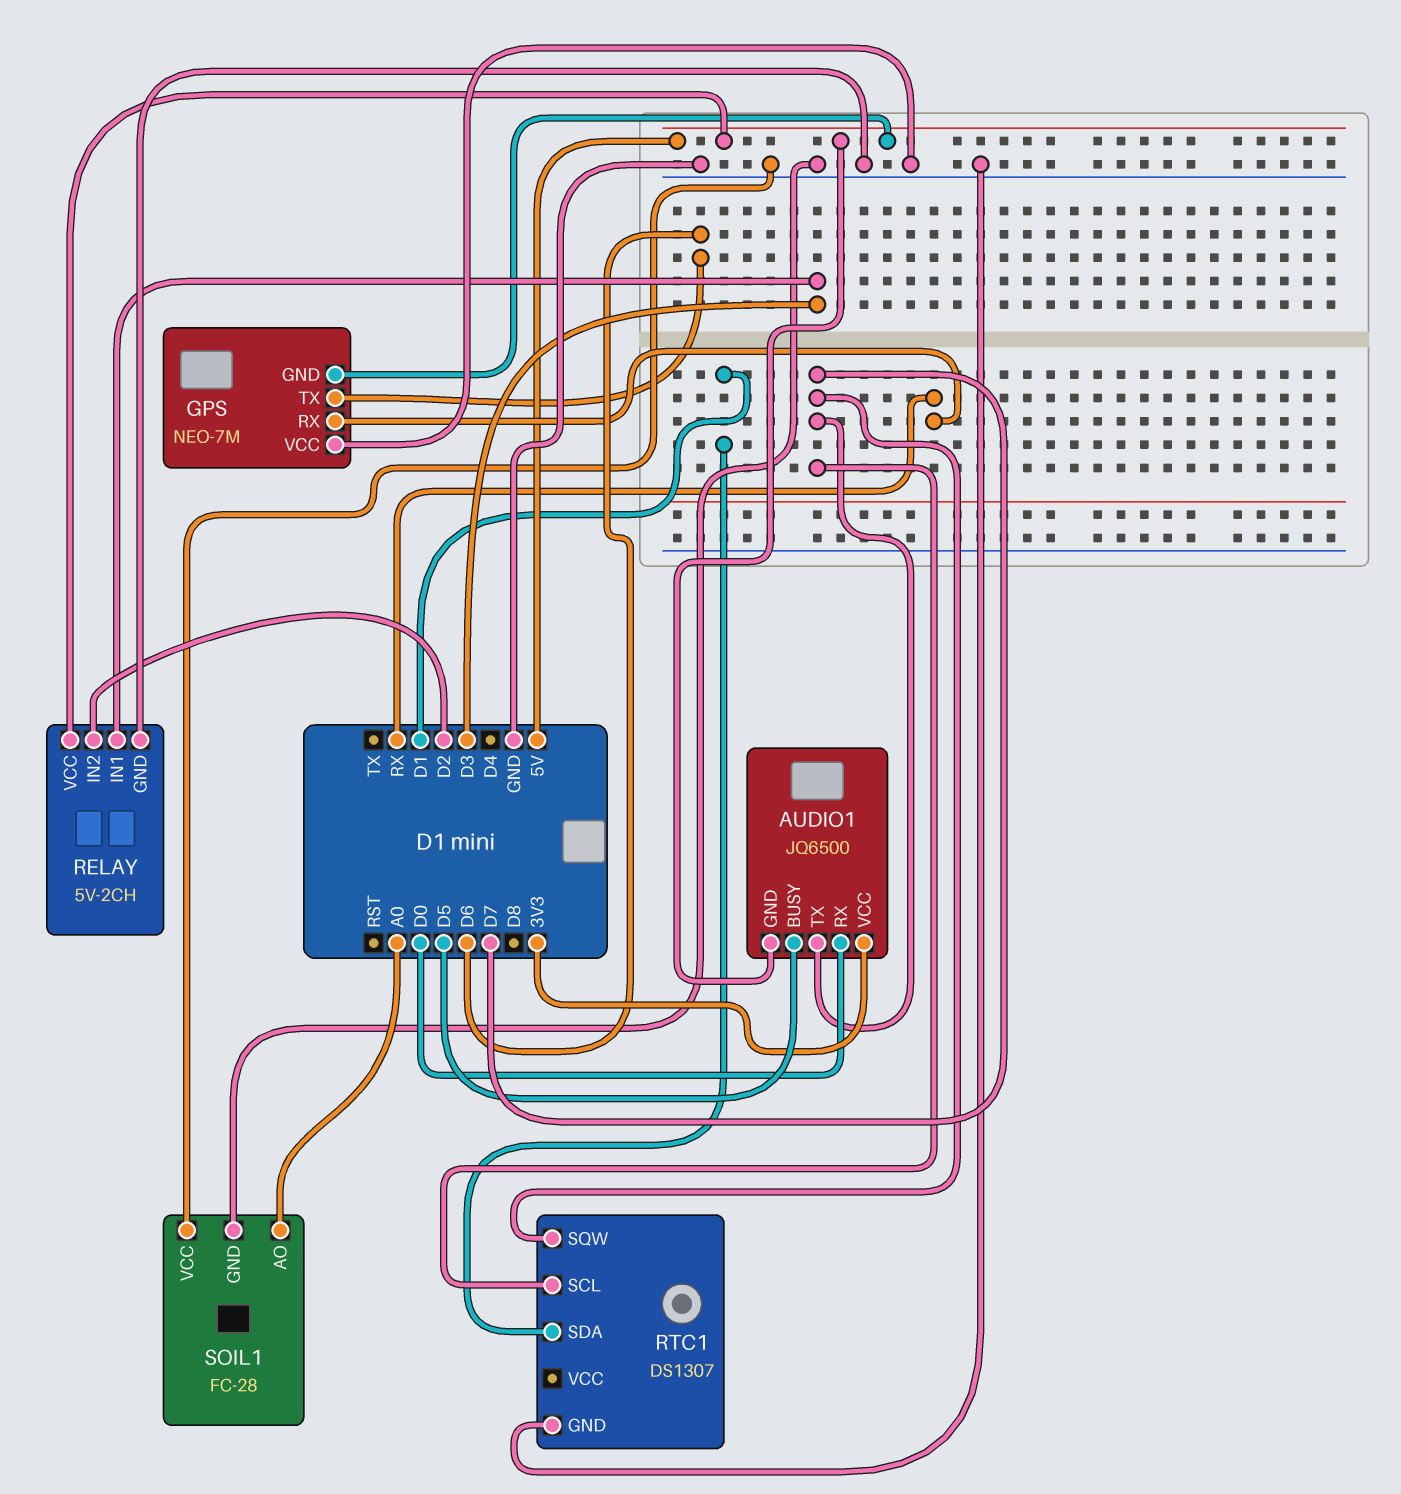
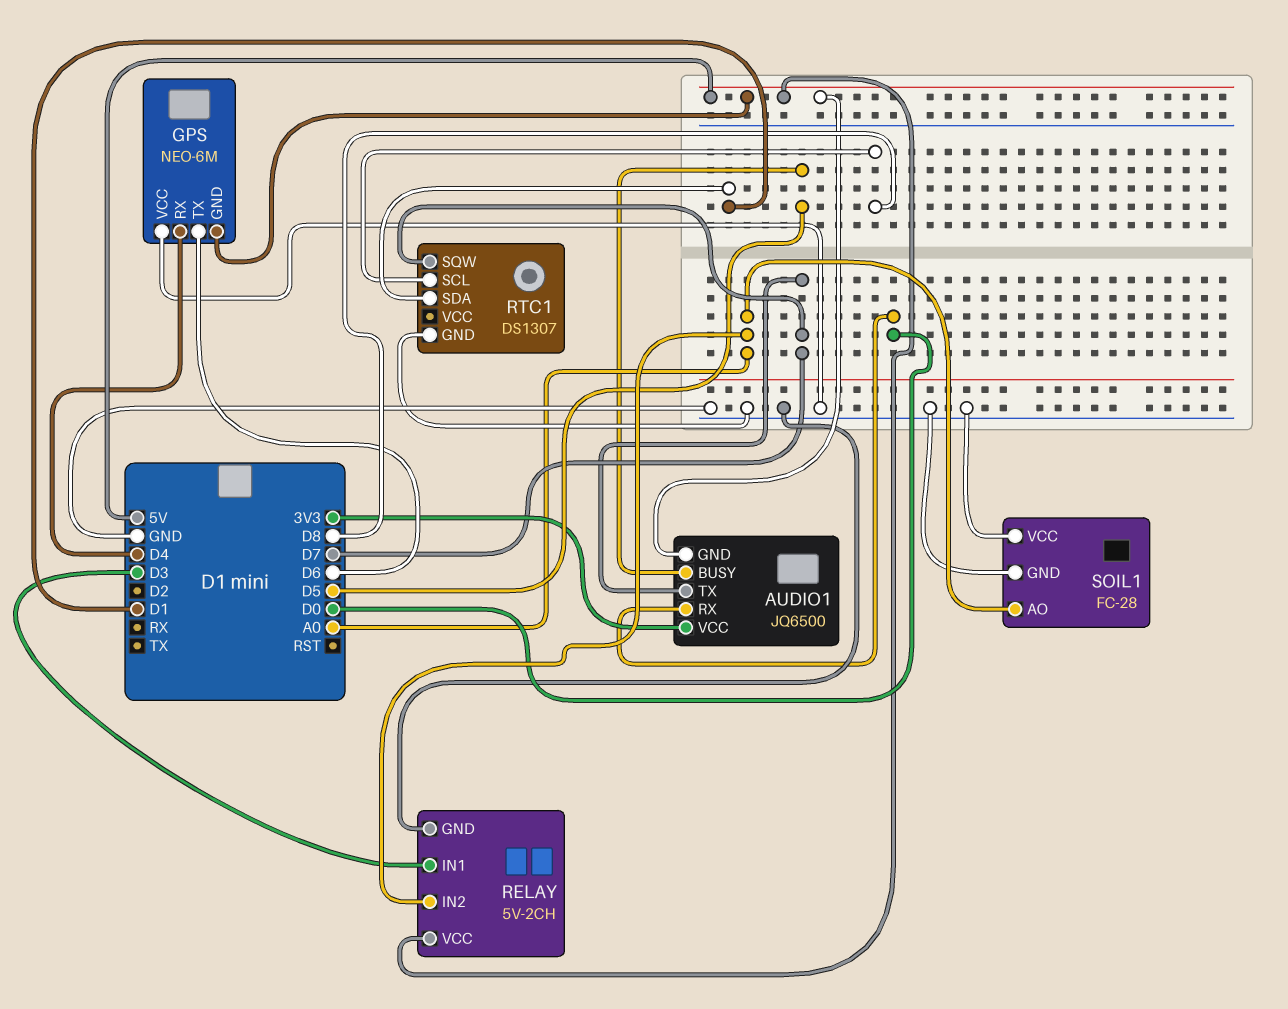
GPS: NEO-7M -> NEO-6M
GPS pin RX: RX -> D4
RELAY pin IN2: D2 -> A0
RTC1 pin SCL: D7 -> D8

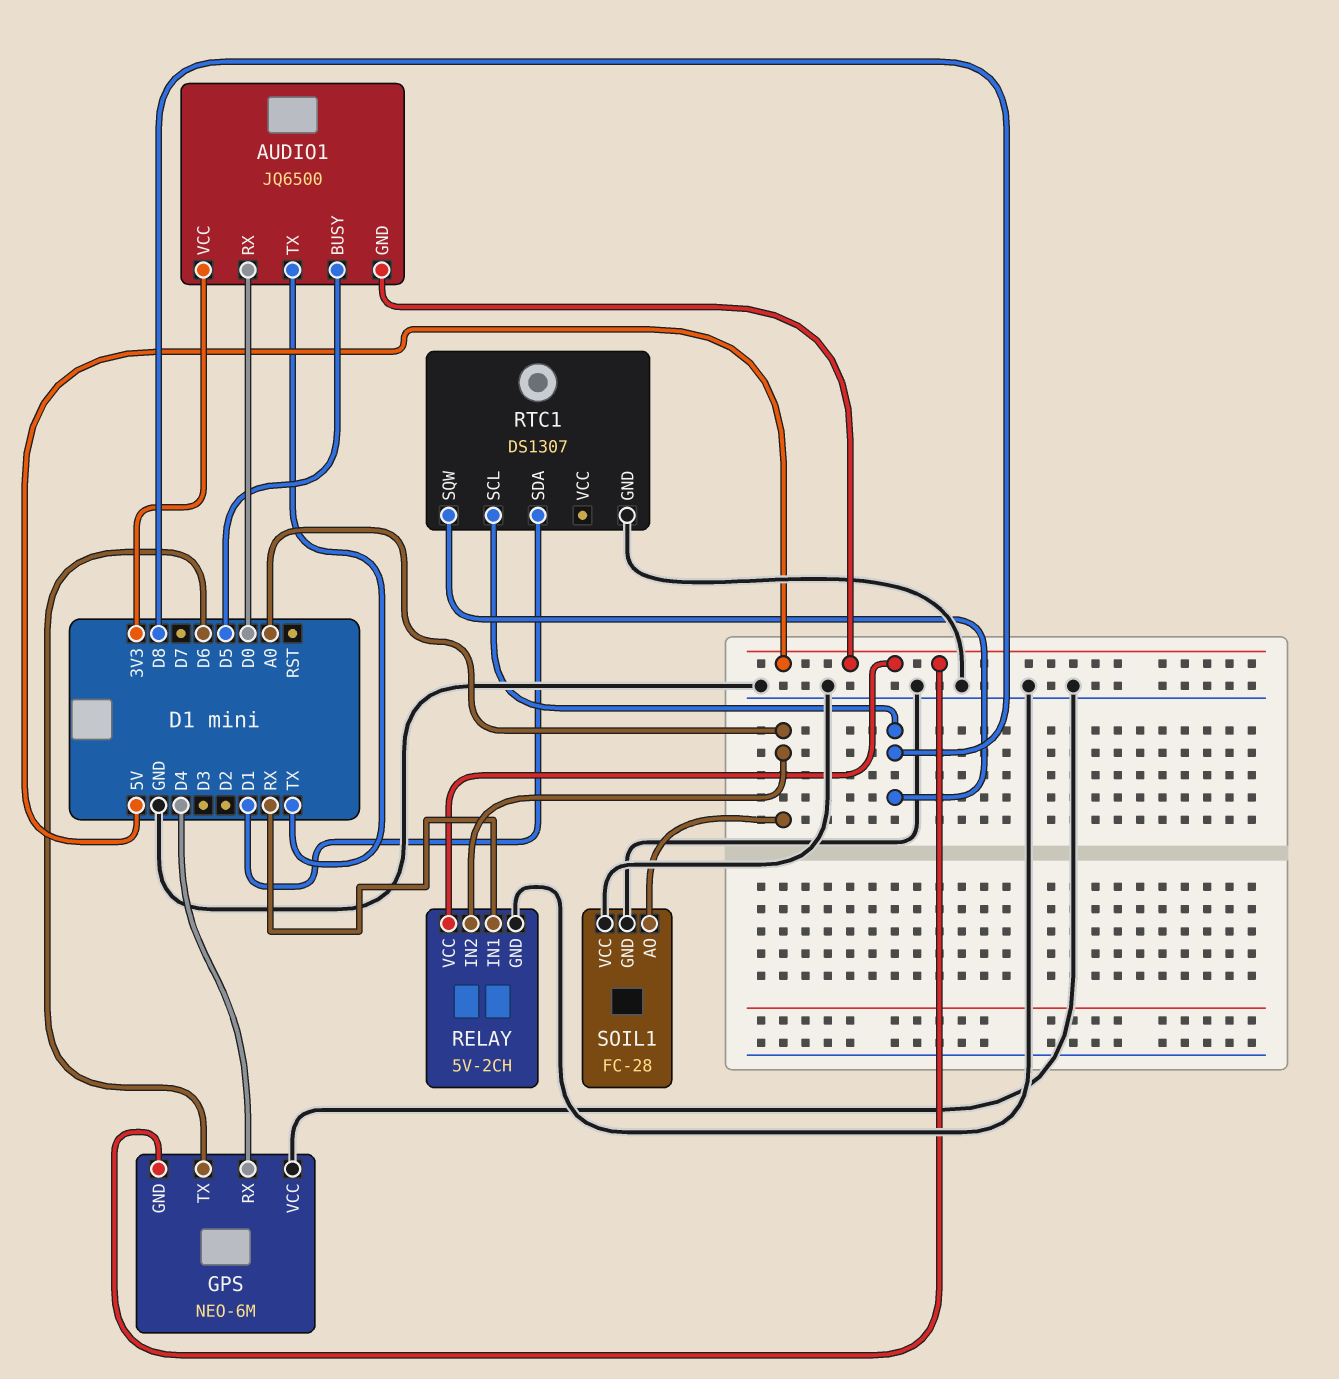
AUDIO1 pin TX: D7 -> TX
RELAY pin IN1: D3 -> RX
RTC1 pin SQW: D7 -> D8

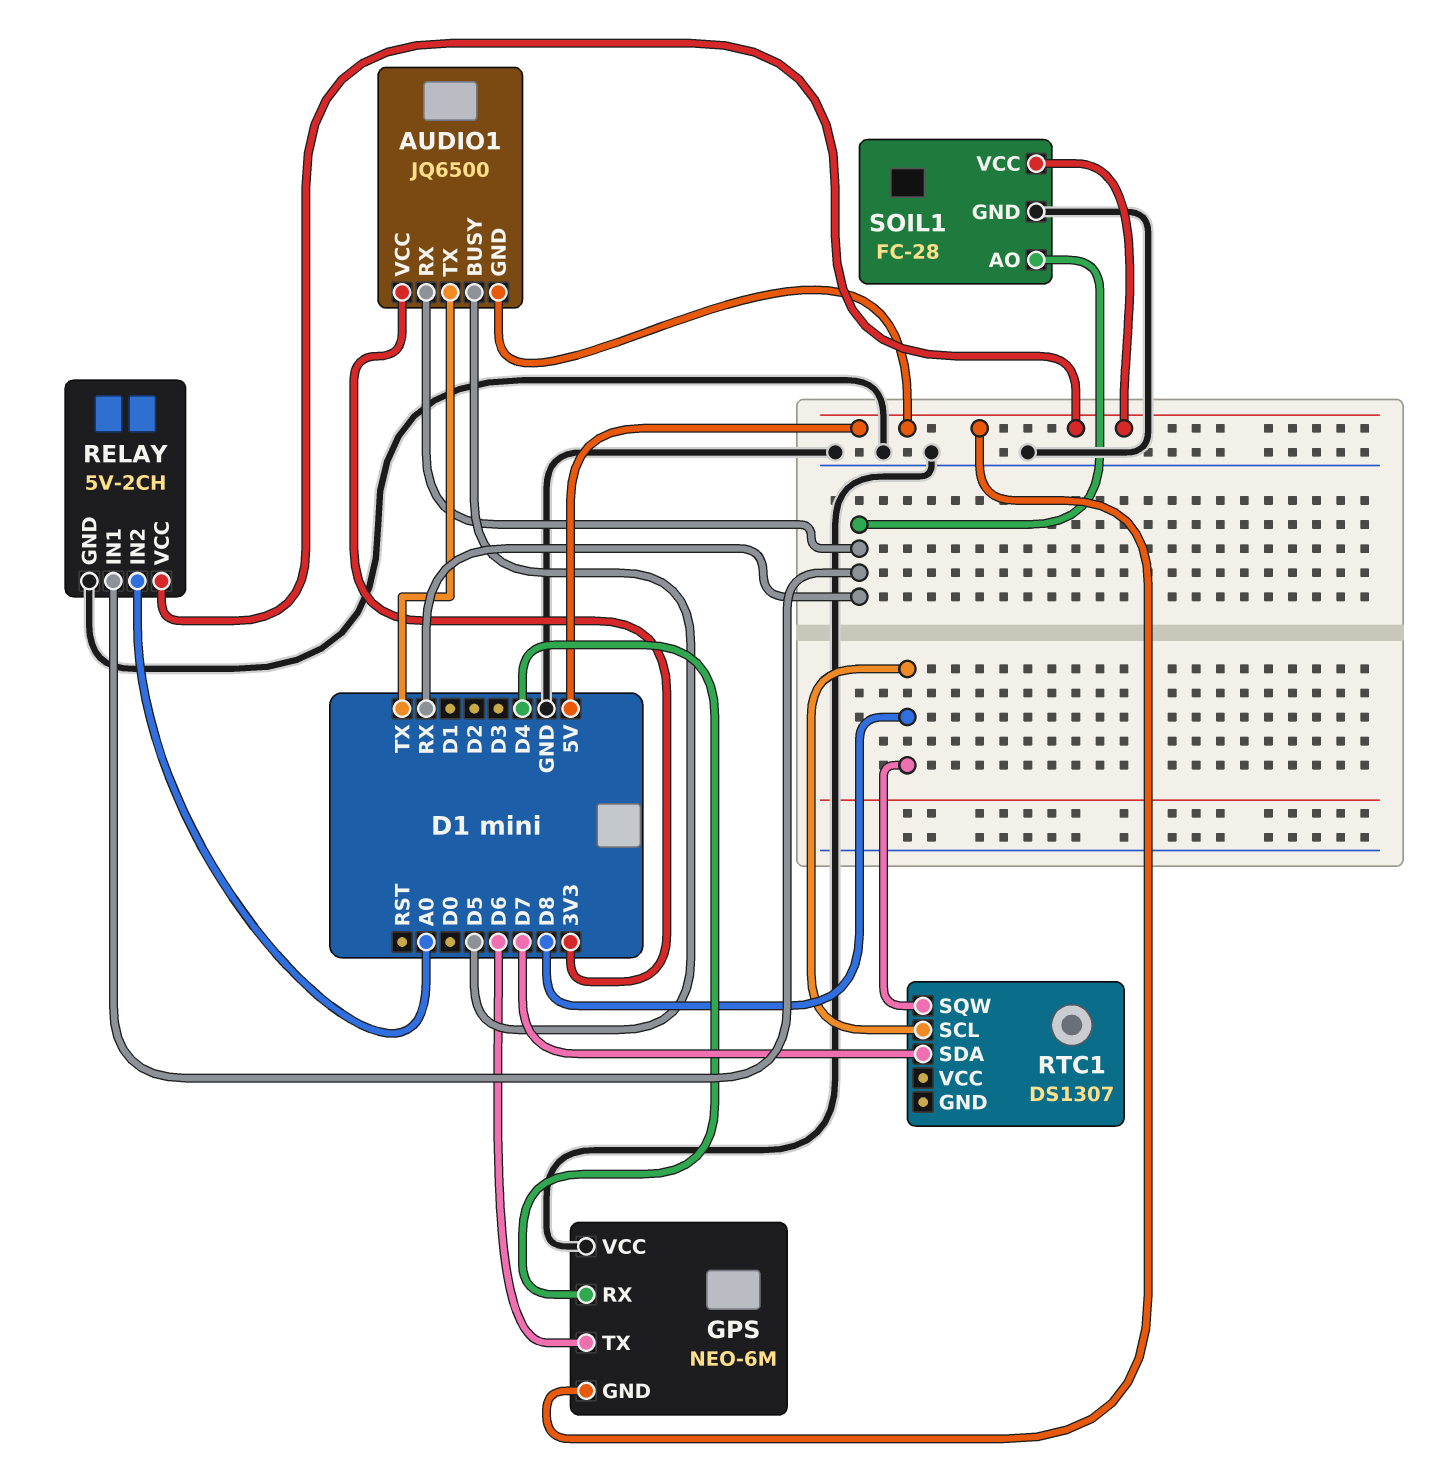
AUDIO1 pin RX: D0 -> RX
RTC1 pin GND: GND -> none
RTC1 pin SDA: D1 -> D7
SOIL1 pin AO: A0 -> RX
SOIL1 pin VCC: GND -> 5V

